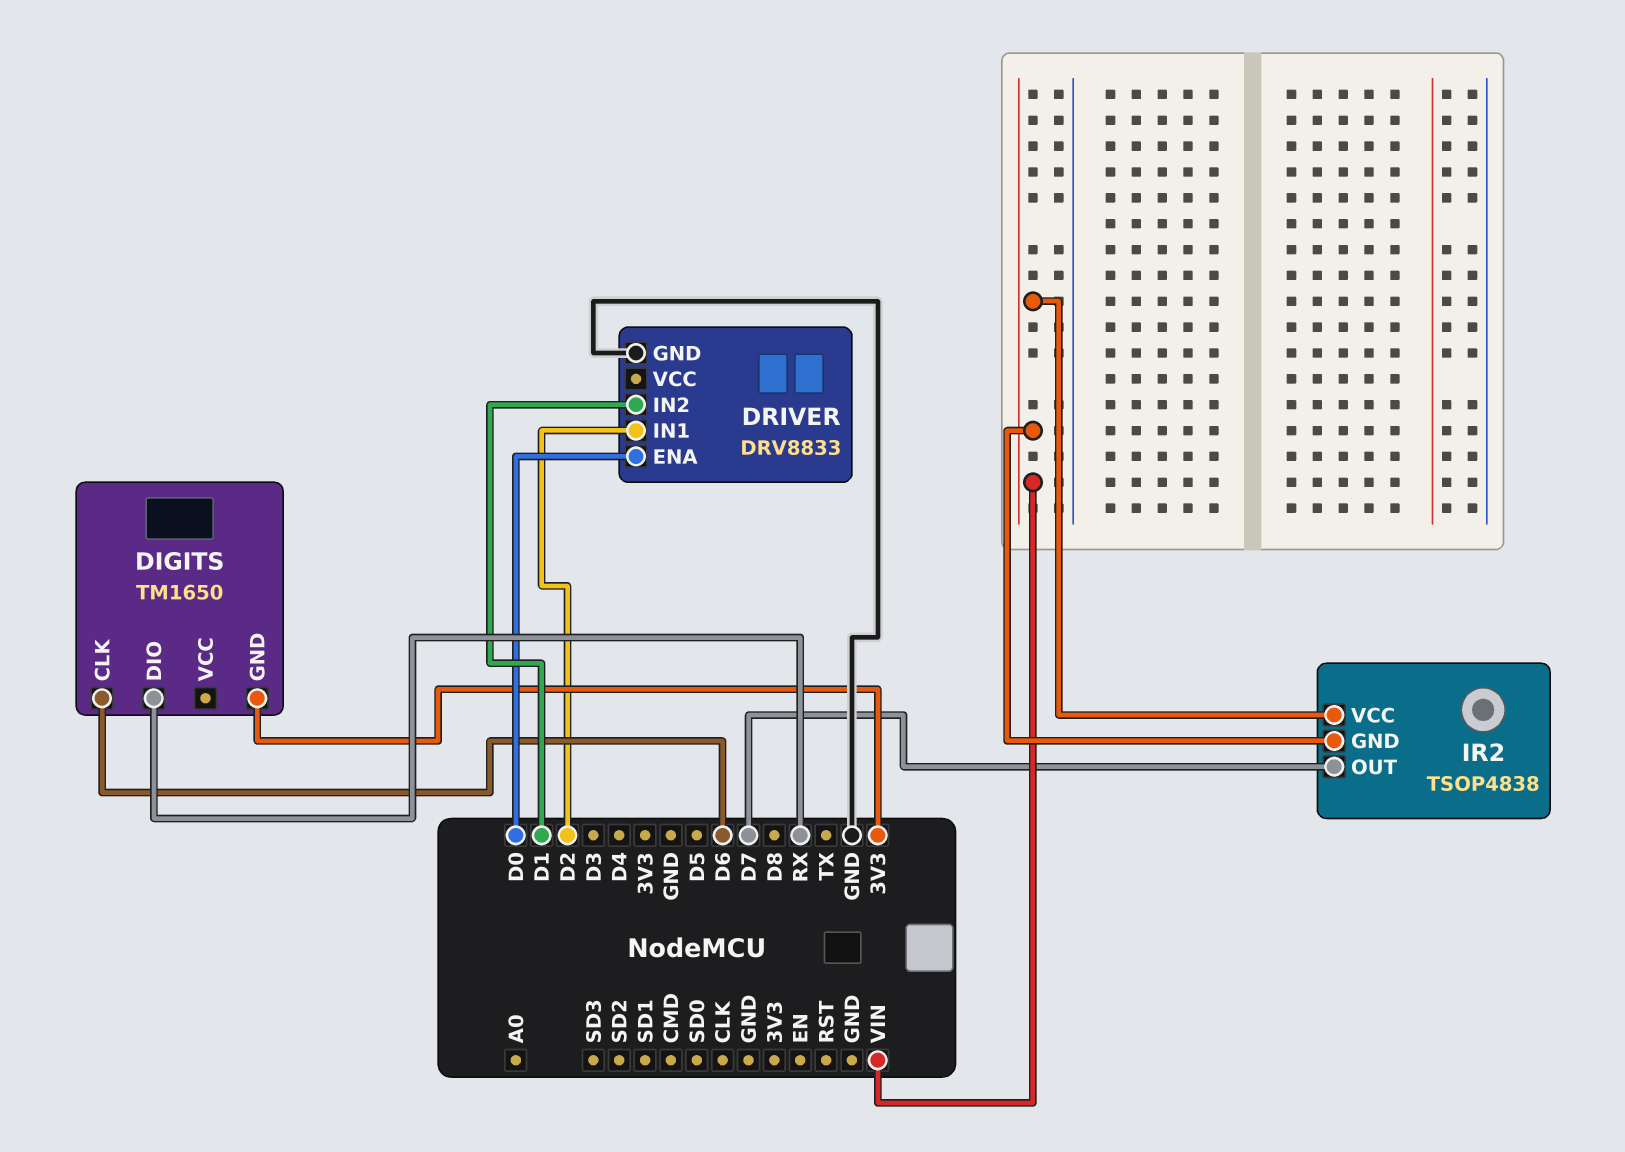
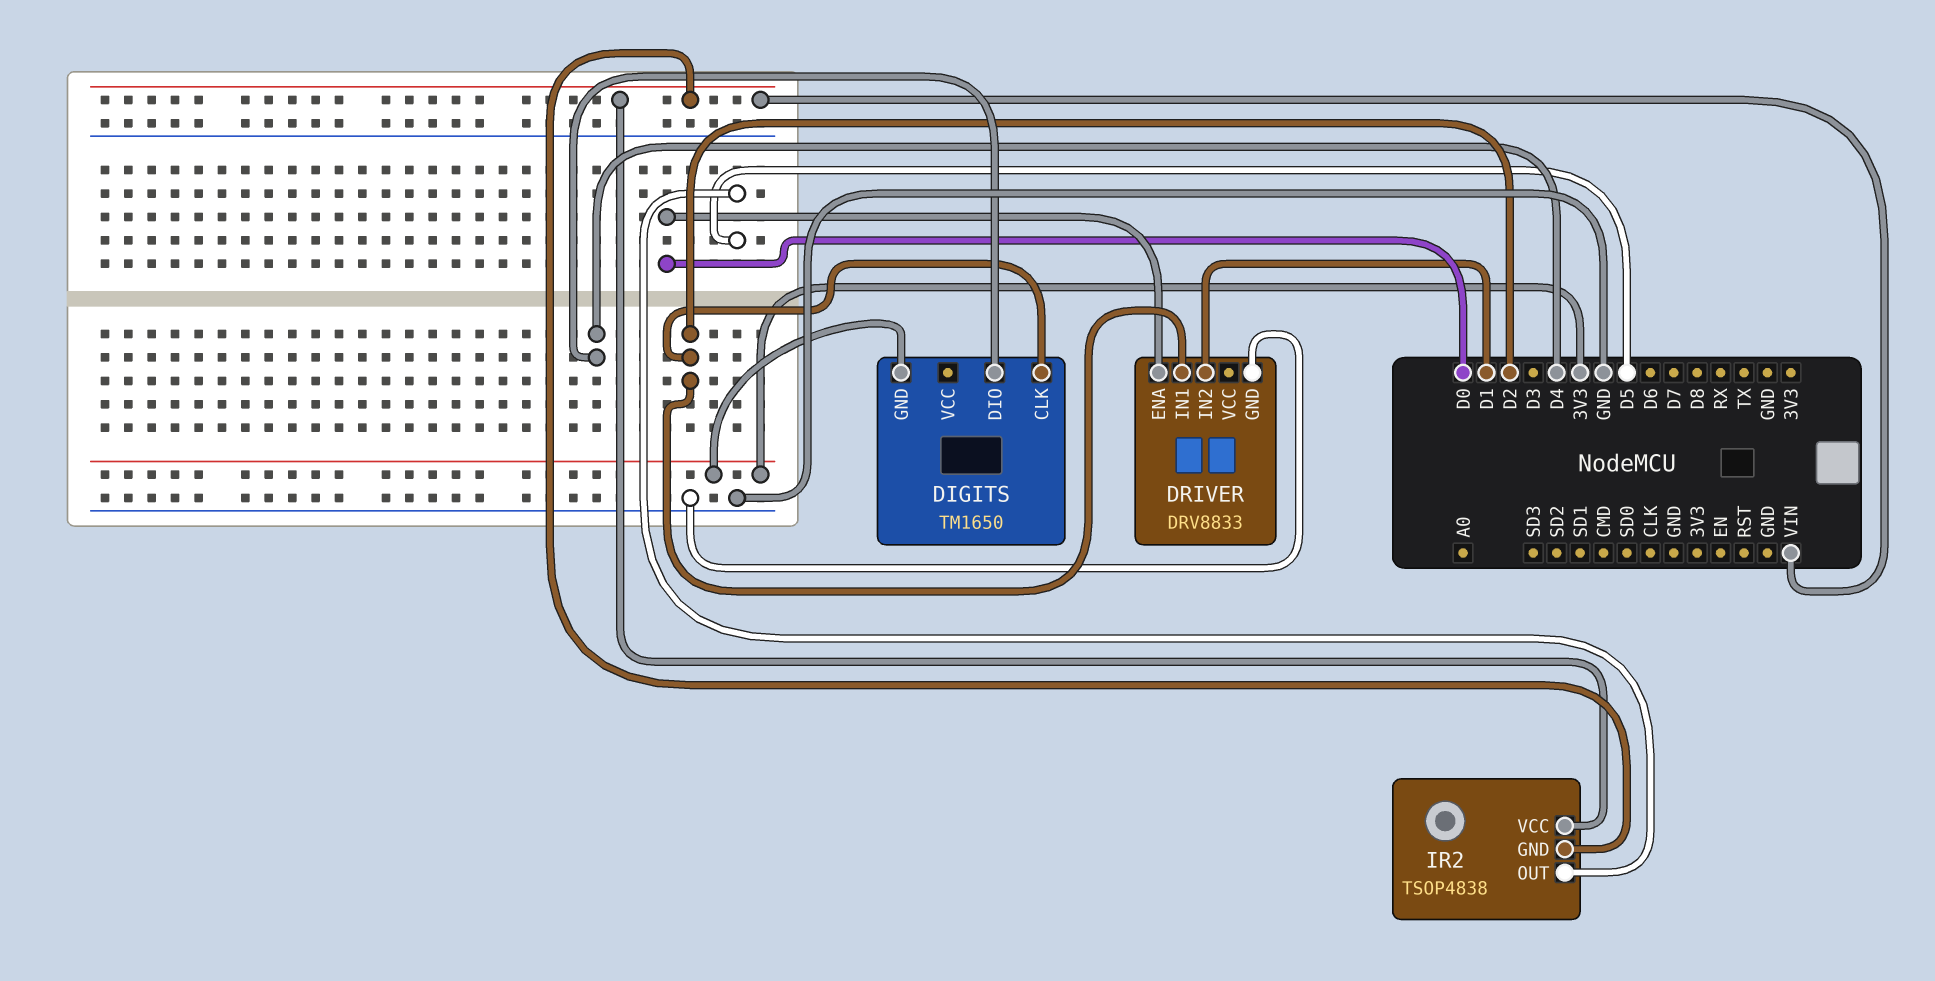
DIGITS pin CLK: D6 -> D2
DIGITS pin DIO: RX -> D4
IR2 pin OUT: D7 -> D5

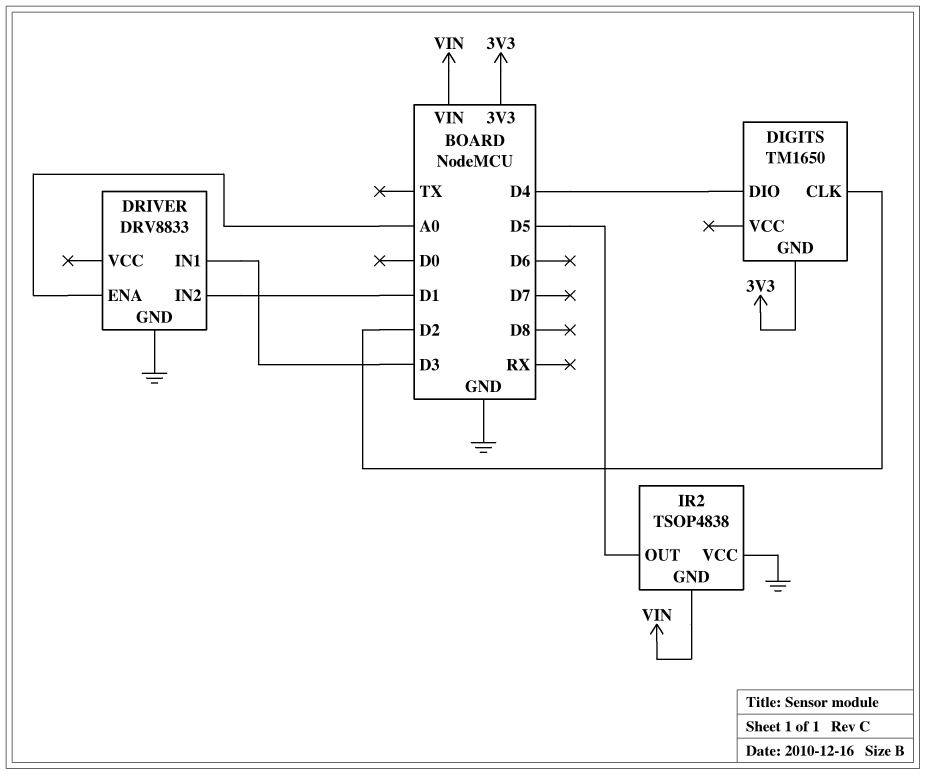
DRIVER pin ENA: D0 -> A0
DRIVER pin IN1: D2 -> D3
IR2 pin VCC: VIN -> GND

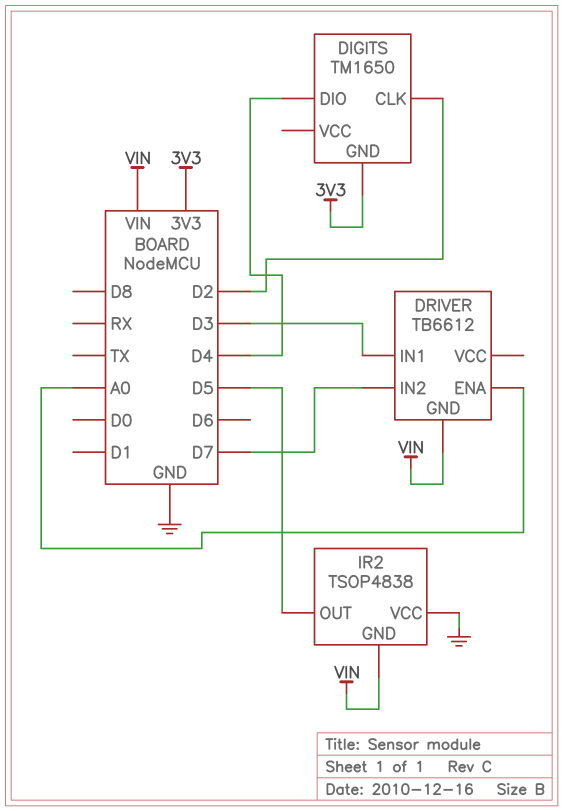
DRIVER: DRV8833 -> TB6612
DRIVER pin GND: GND -> VIN
DRIVER pin IN2: D1 -> D7

